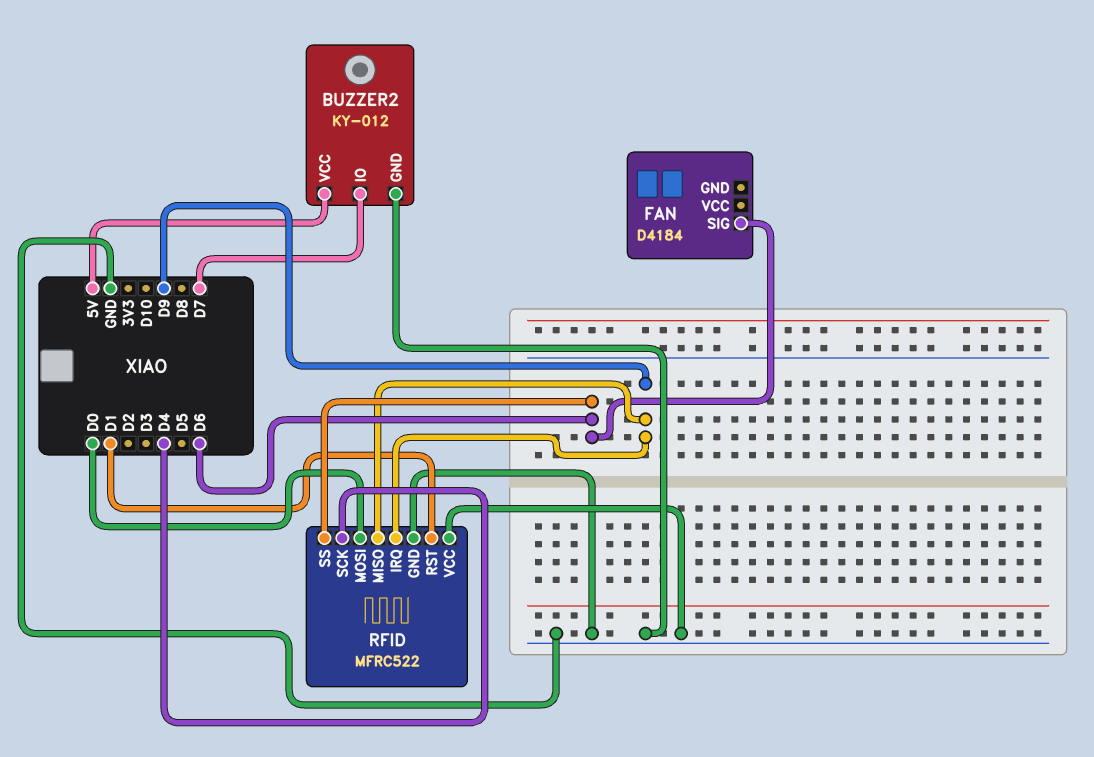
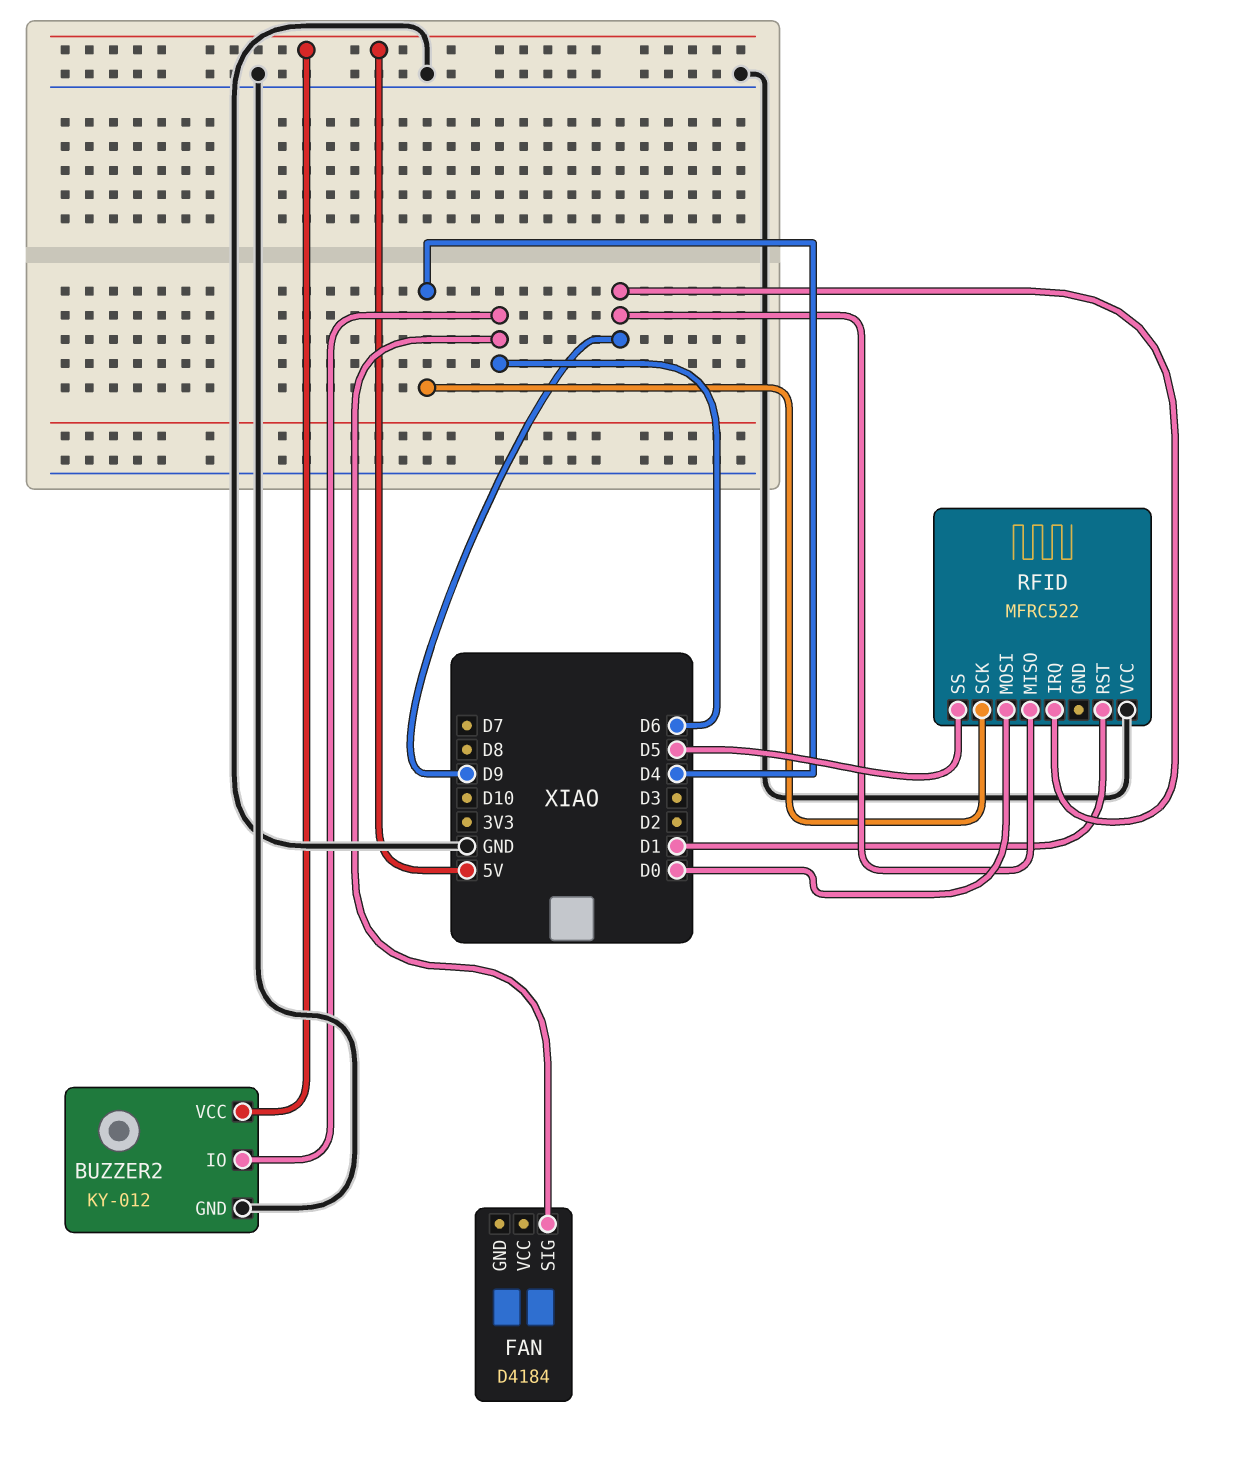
BUZZER2 pin IO: D7 -> D6
RFID pin GND: GND -> none
RFID pin SS: D6 -> D5

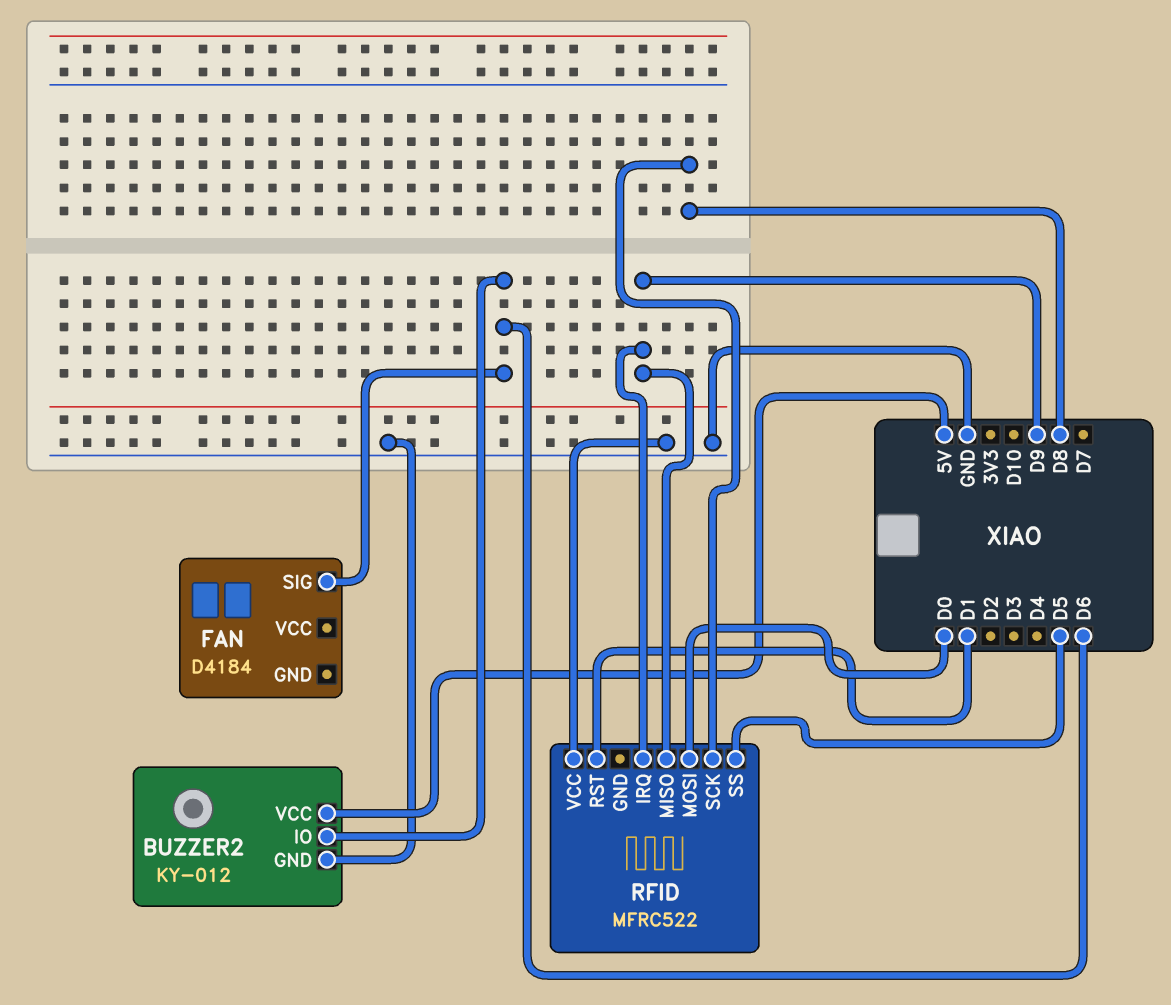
RFID pin SCK: D4 -> D8

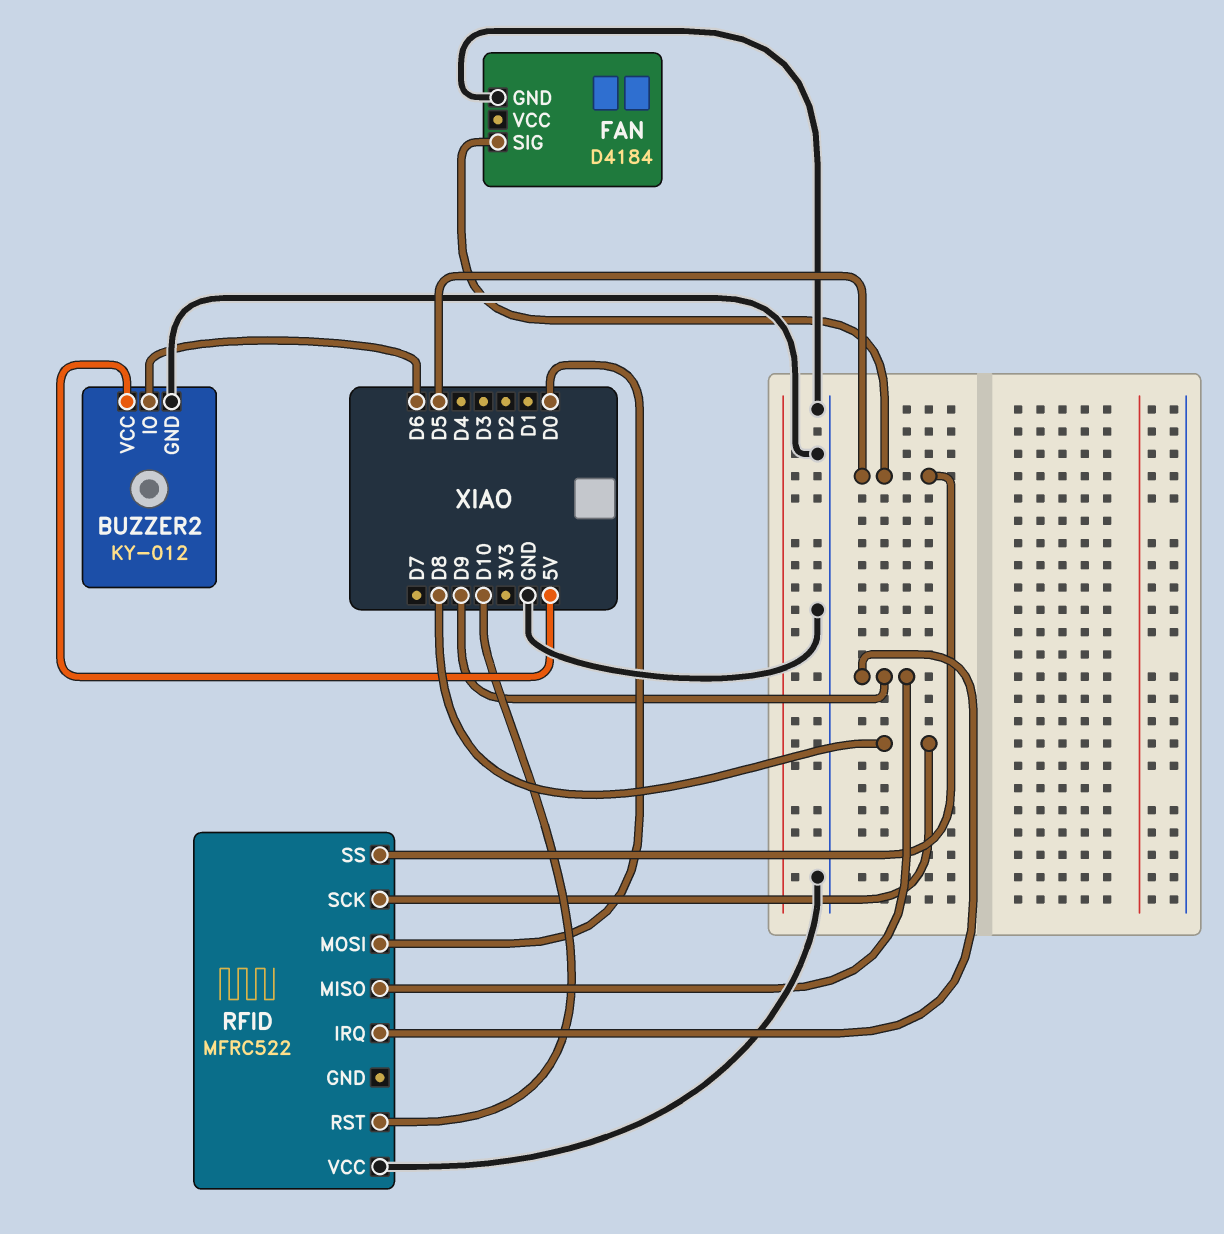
FAN pin GND: none -> GND
FAN pin SIG: D6 -> D5
RFID pin RST: D1 -> D10

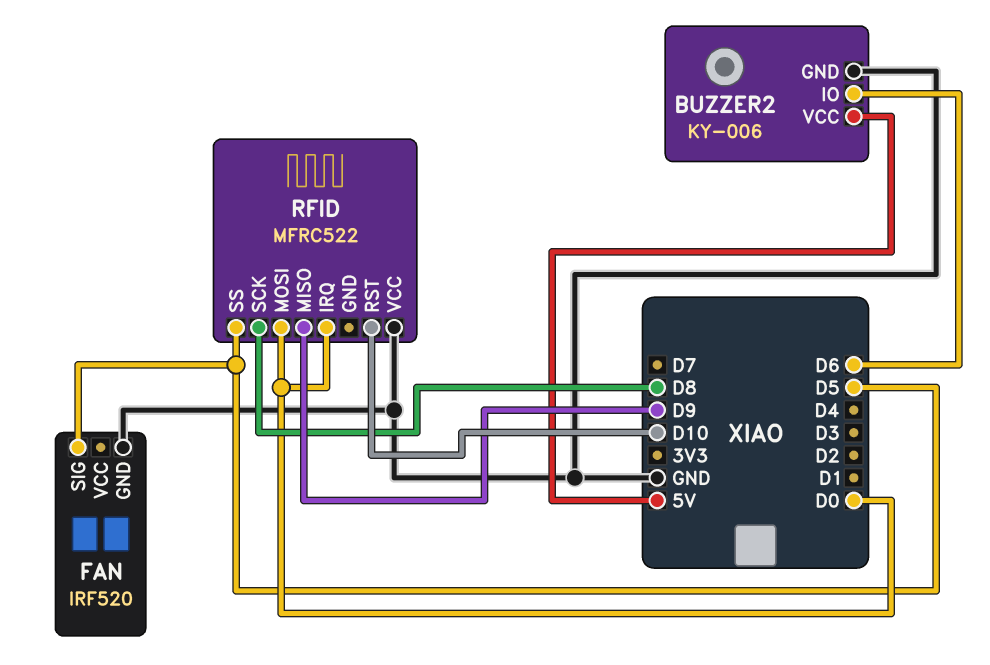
BUZZER2: KY-012 -> KY-006
FAN: D4184 -> IRF520
RFID pin IRQ: D9 -> D0

